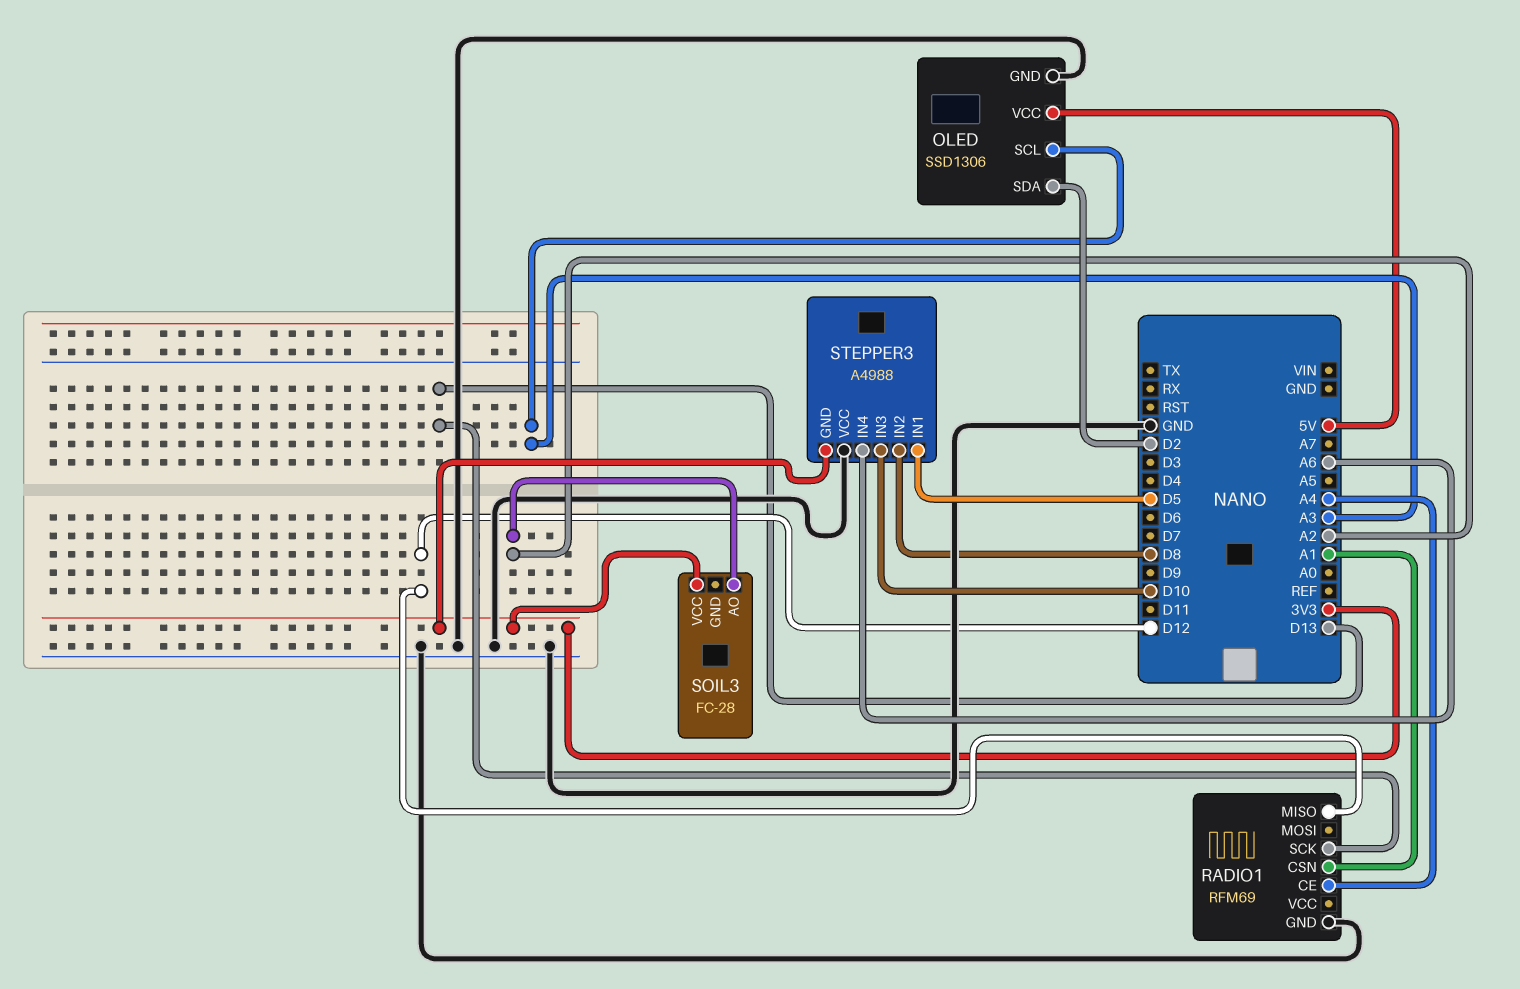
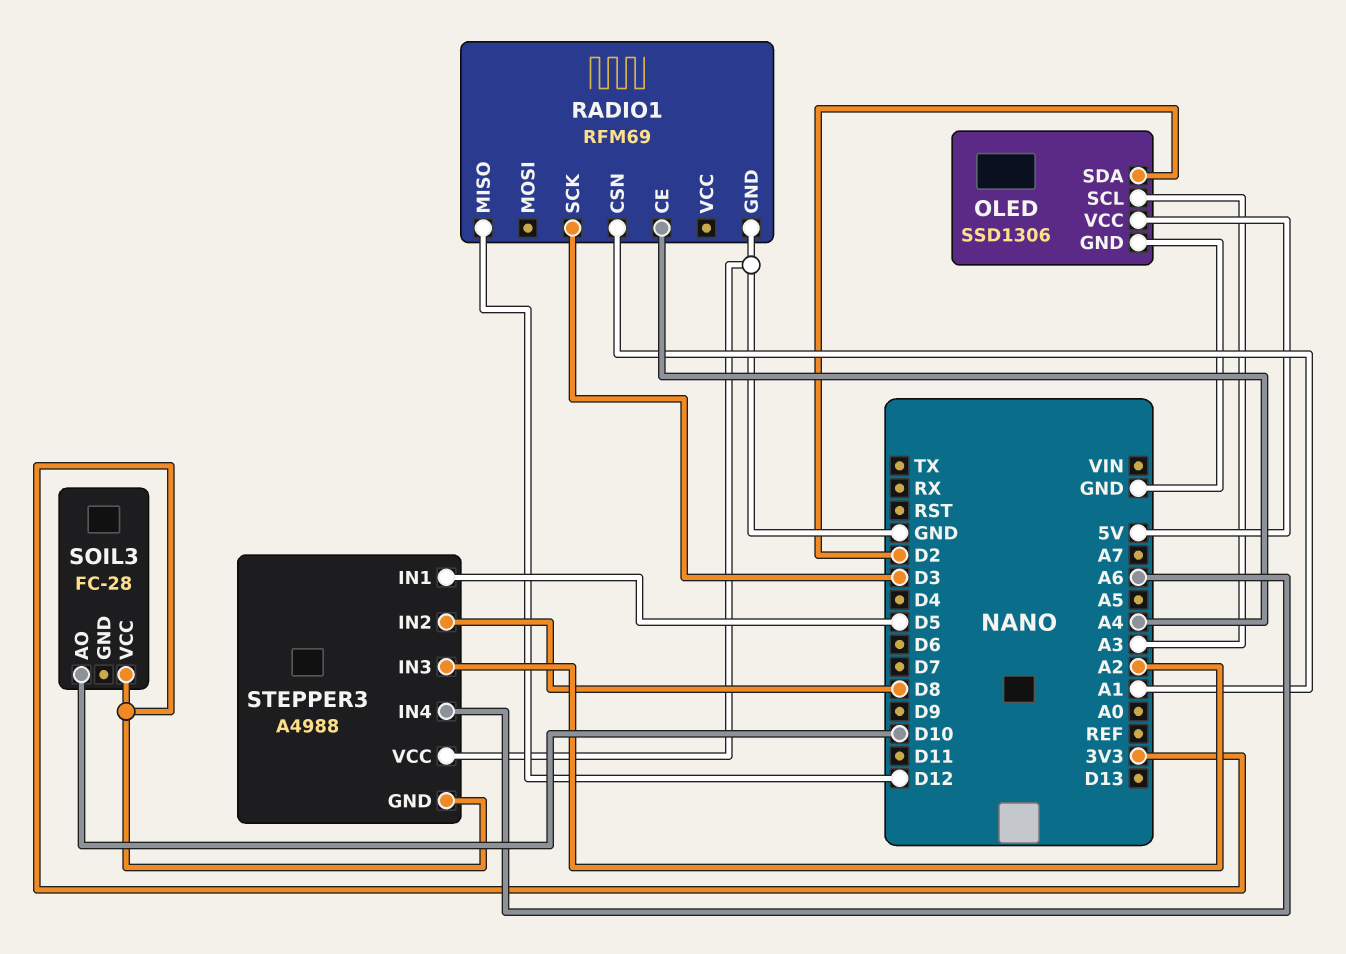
RADIO1 pin SCK: D13 -> D3
SOIL3 pin AO: A2 -> D10
STEPPER3 pin IN3: D10 -> A2

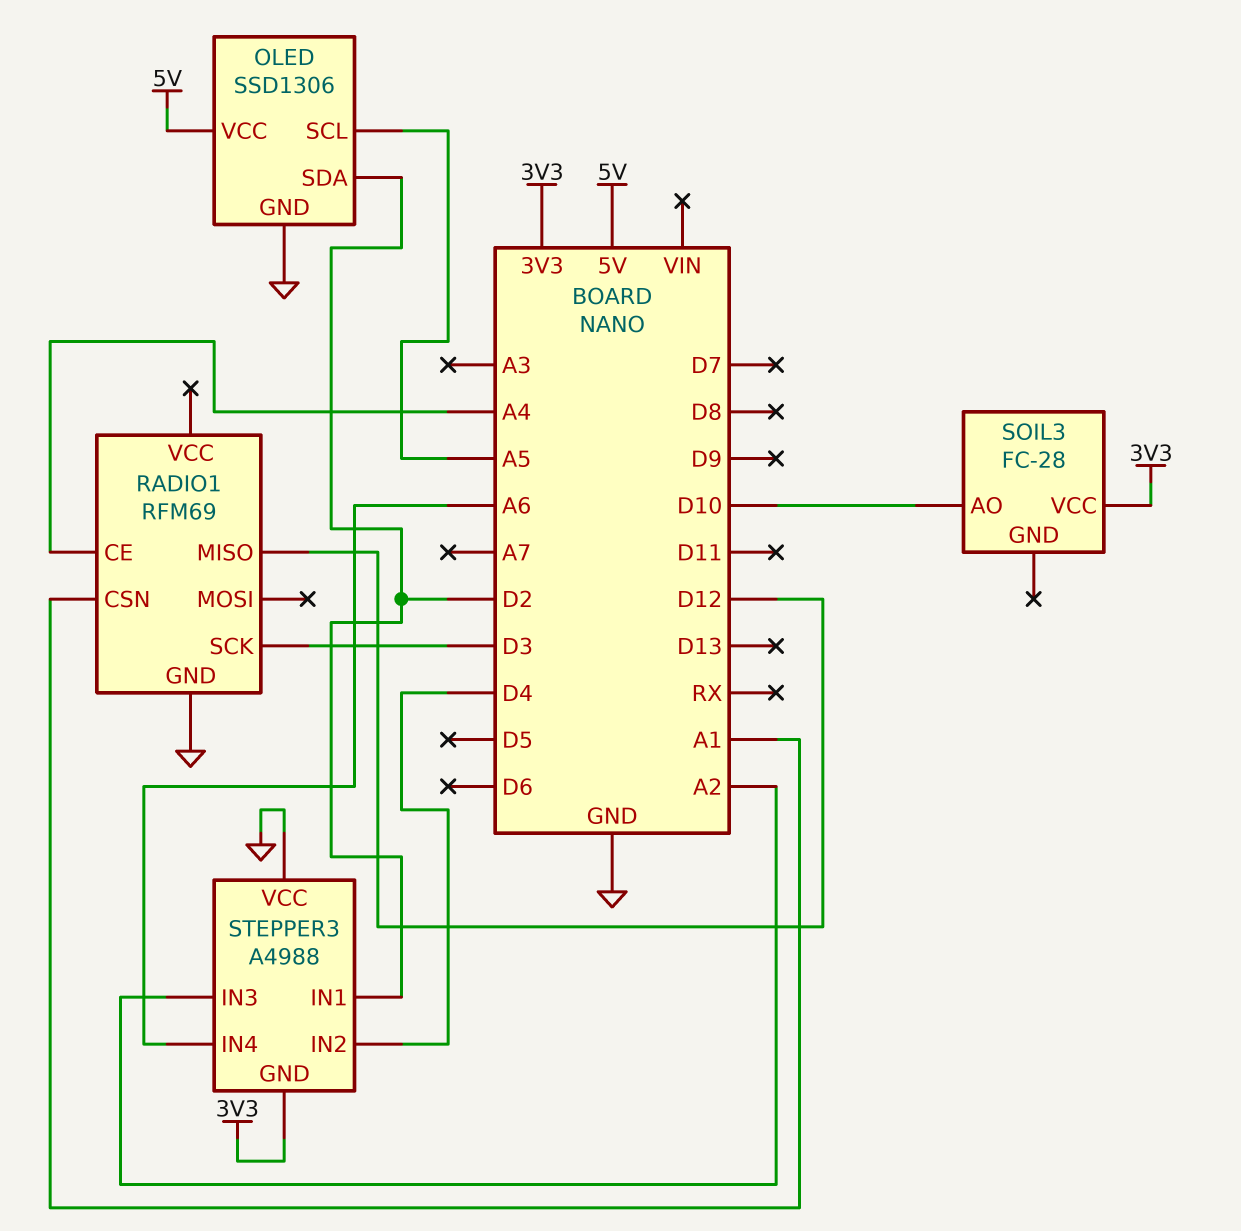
OLED pin SCL: A3 -> A5
STEPPER3 pin IN1: D5 -> D2
STEPPER3 pin IN2: D8 -> D4

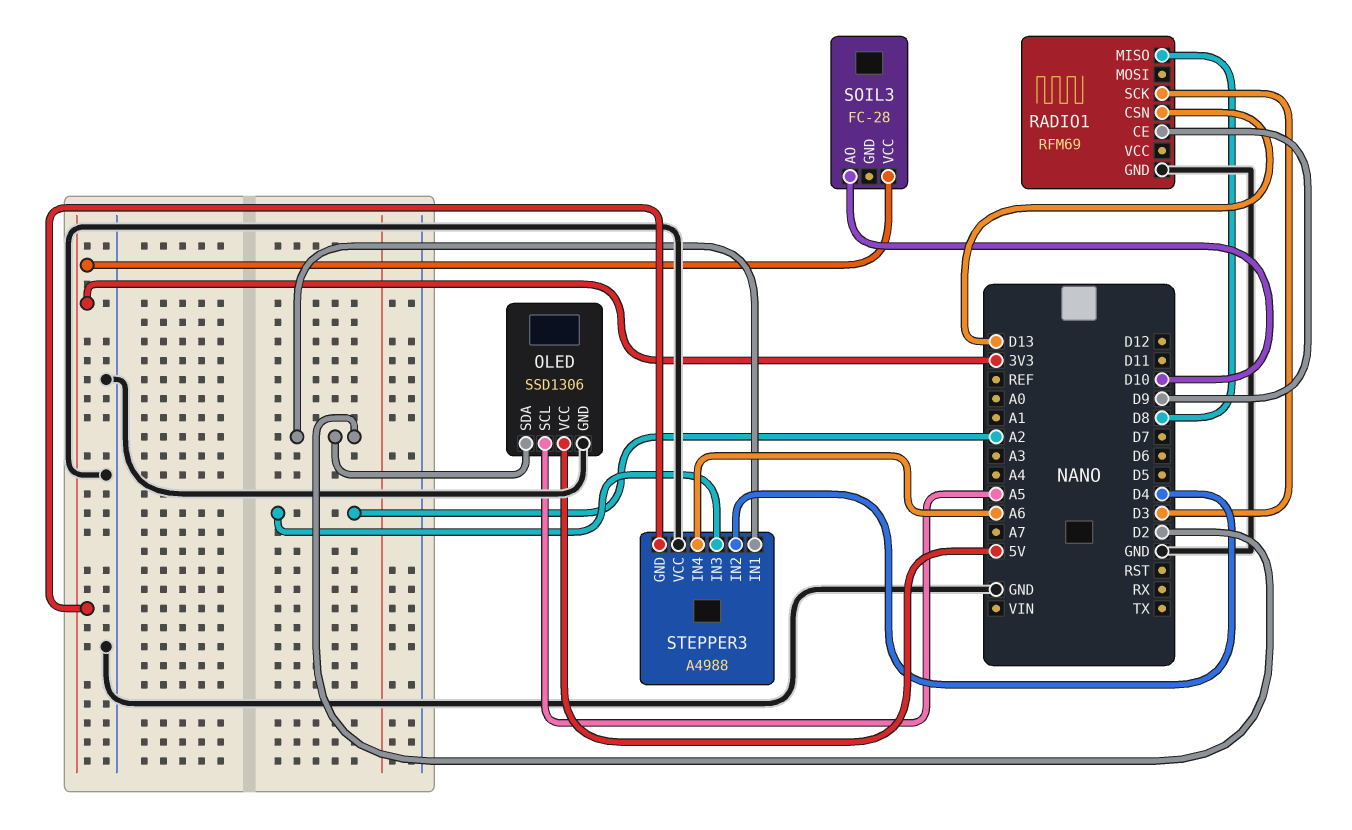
RADIO1 pin CE: A4 -> D9
RADIO1 pin CSN: A1 -> D13
RADIO1 pin MISO: D12 -> D8

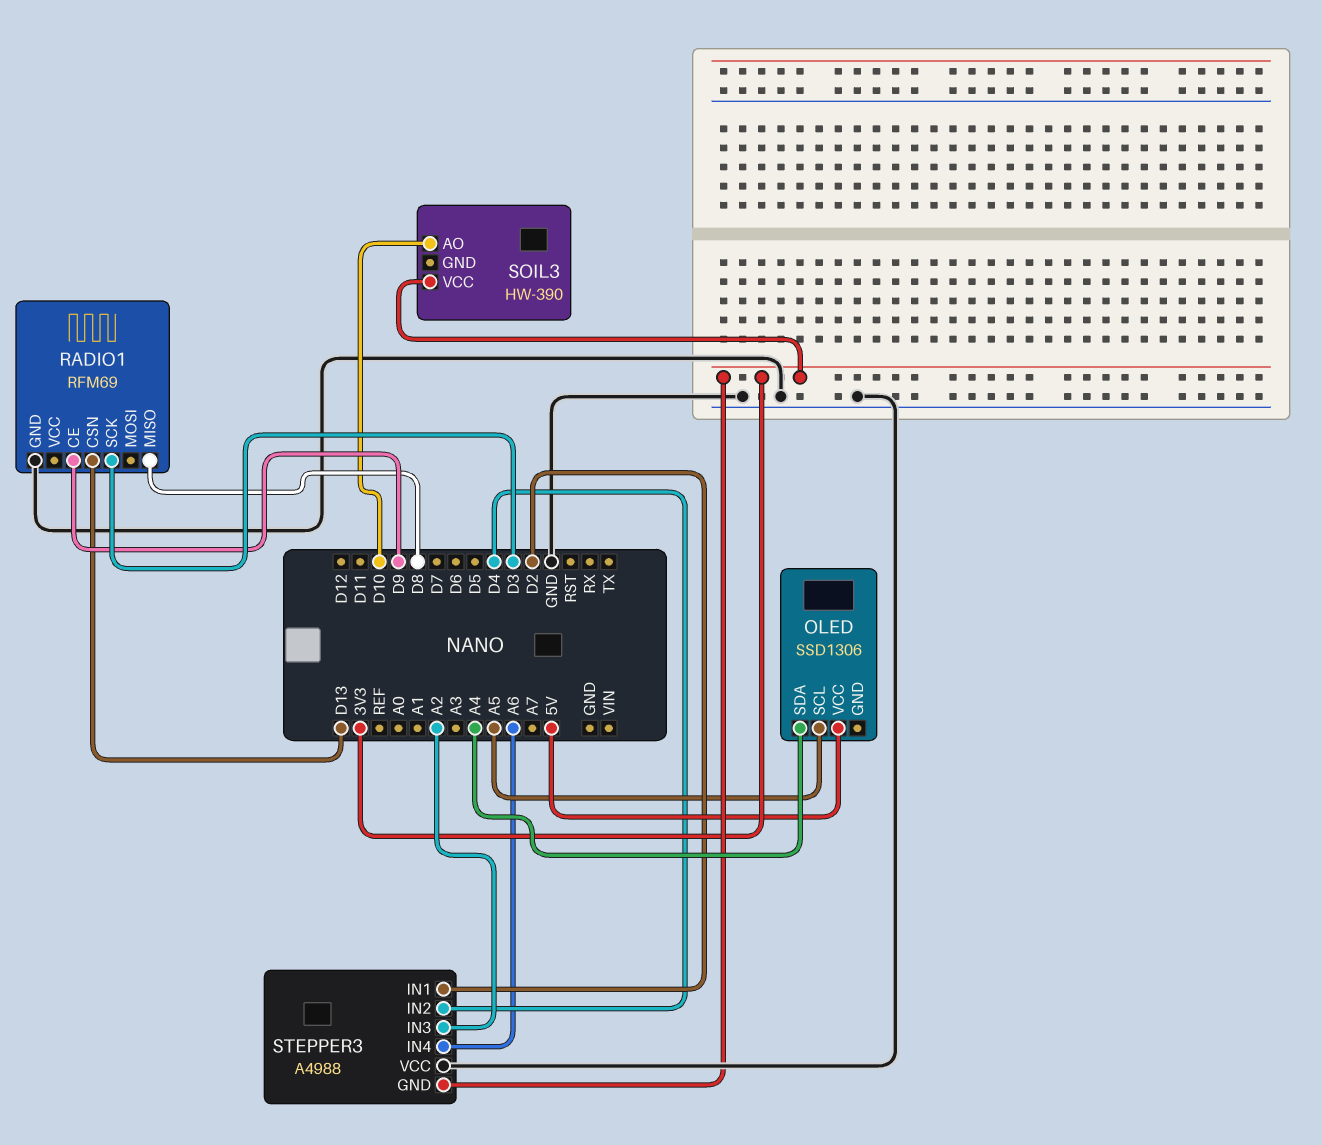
OLED pin GND: GND -> none
OLED pin SDA: D2 -> A4
SOIL3: FC-28 -> HW-390

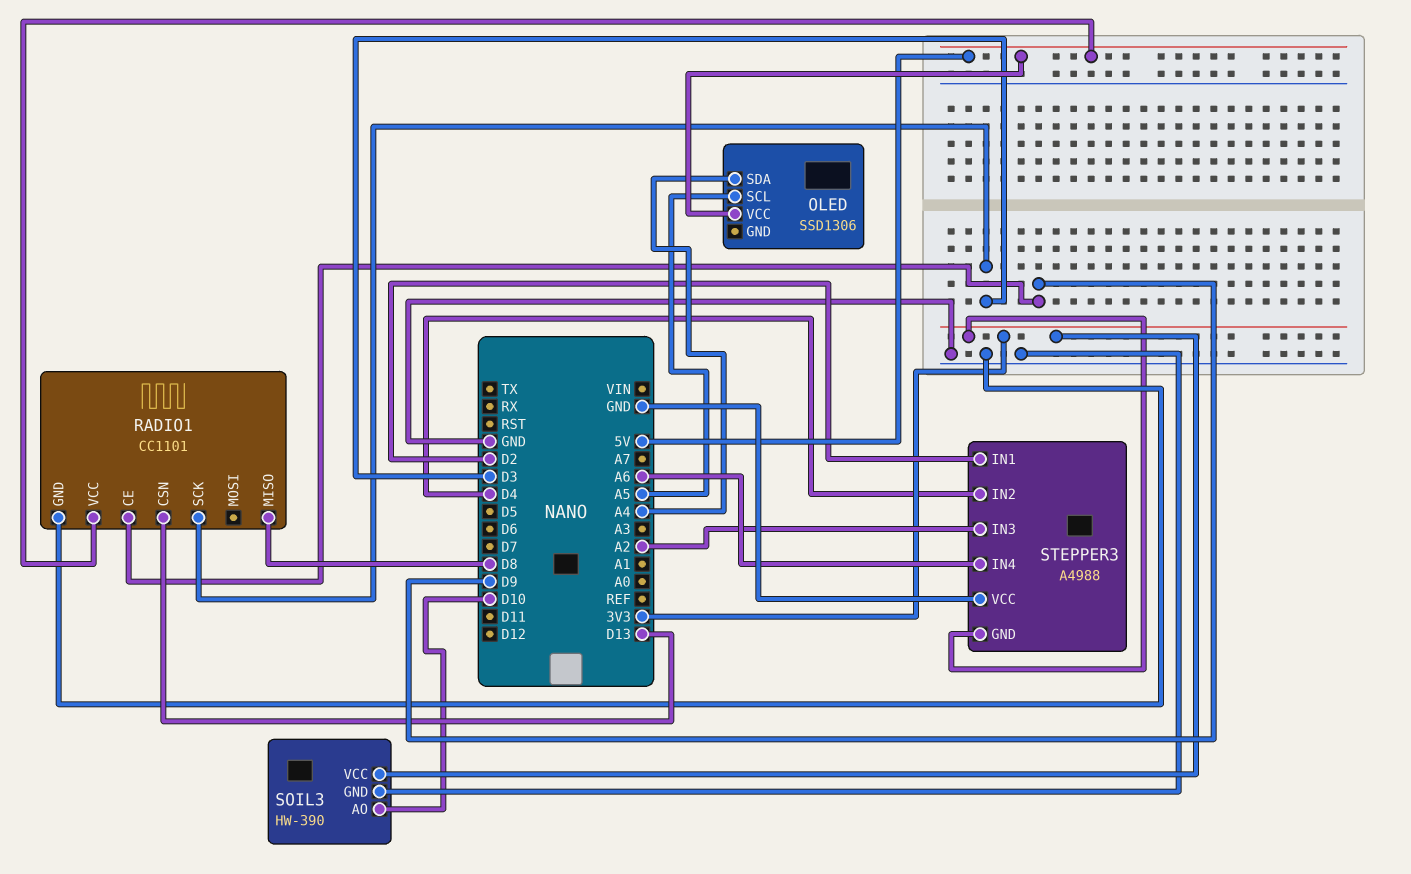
RADIO1: RFM69 -> CC1101
RADIO1 pin VCC: none -> 5V
SOIL3 pin GND: none -> GND

